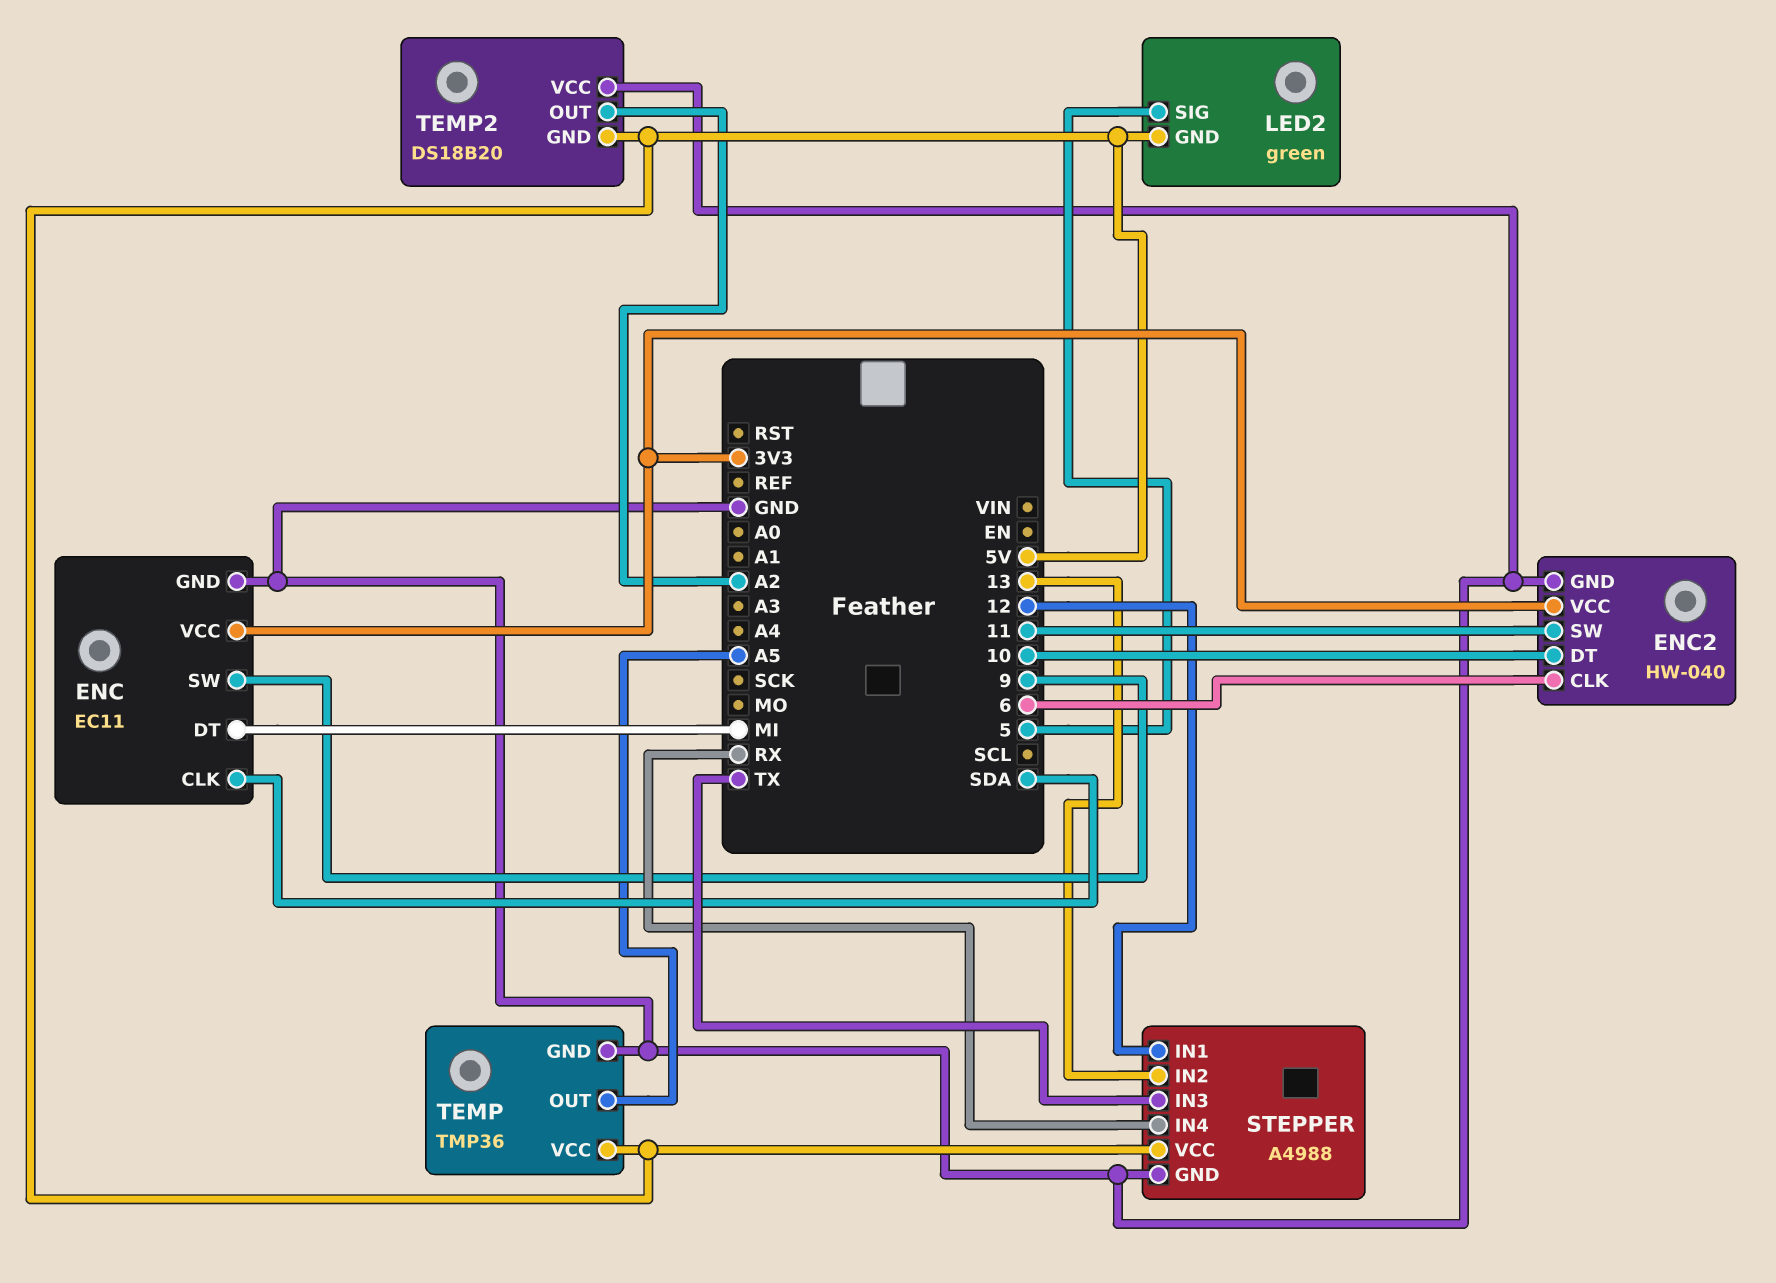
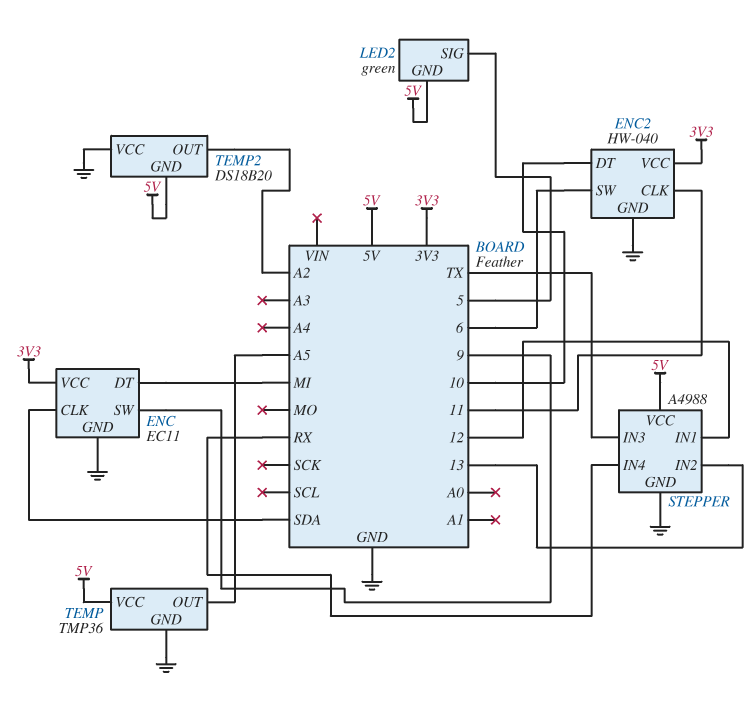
ENC2 pin CLK: 6 -> 11
ENC2 pin SW: 11 -> 6

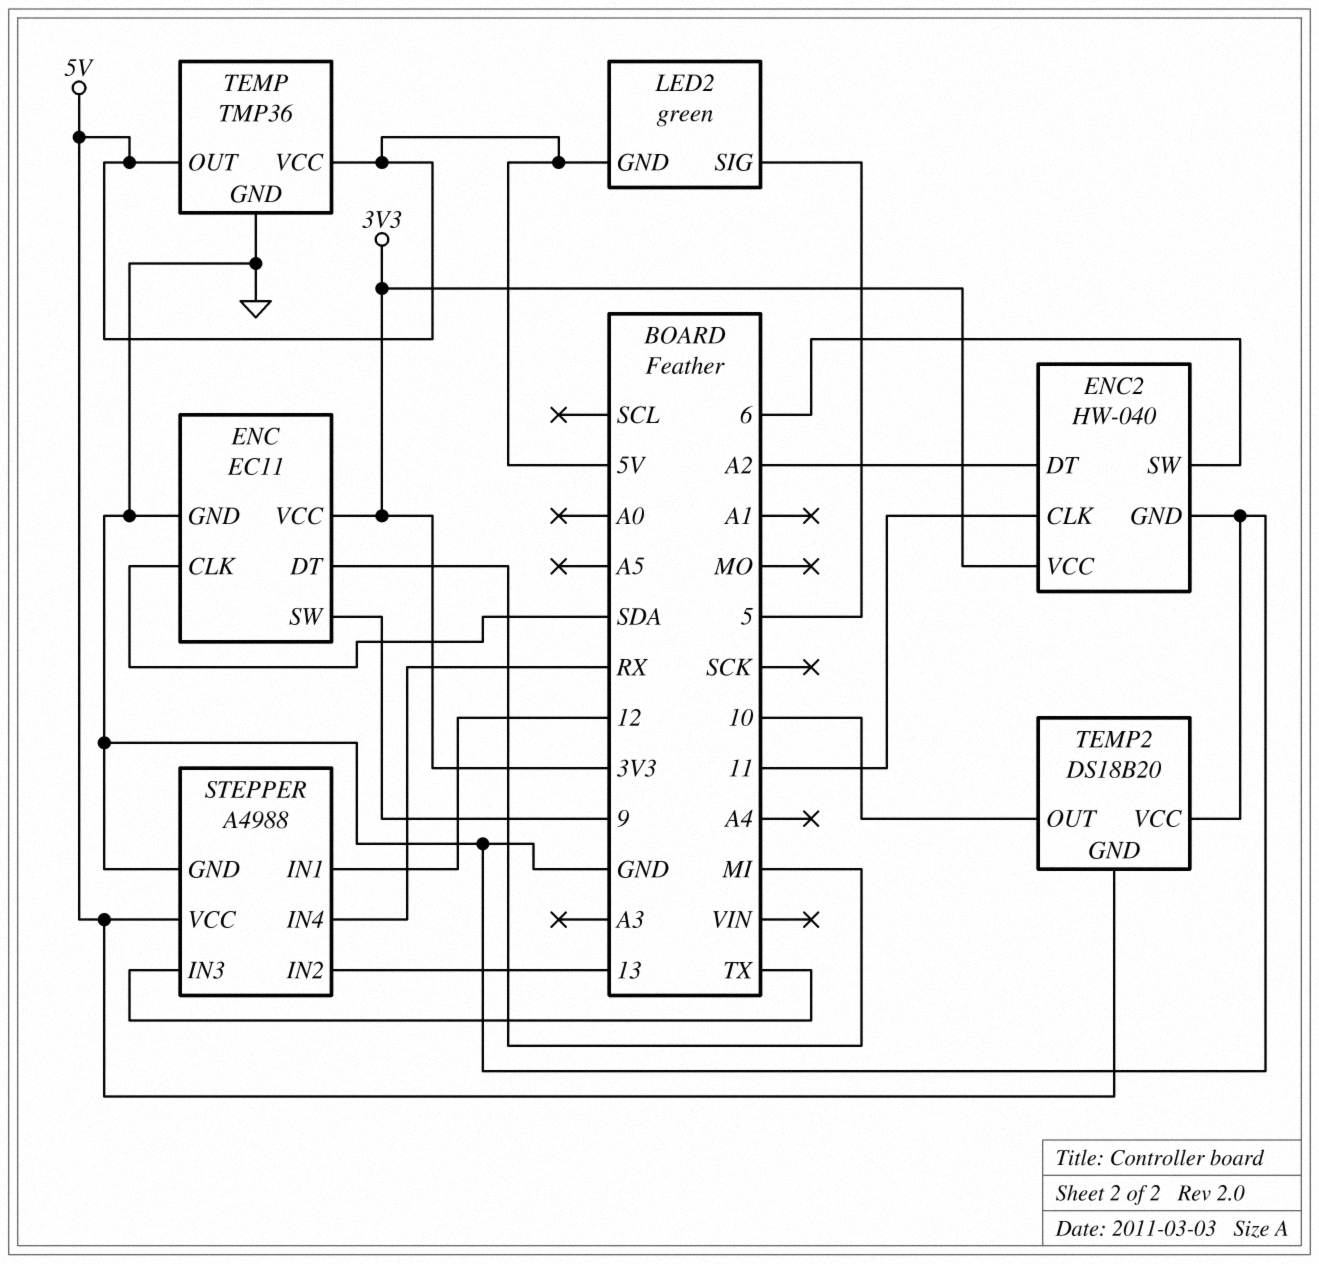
ENC2 pin DT: 10 -> A2
TEMP pin OUT: A5 -> 5V
TEMP2 pin OUT: A2 -> 10

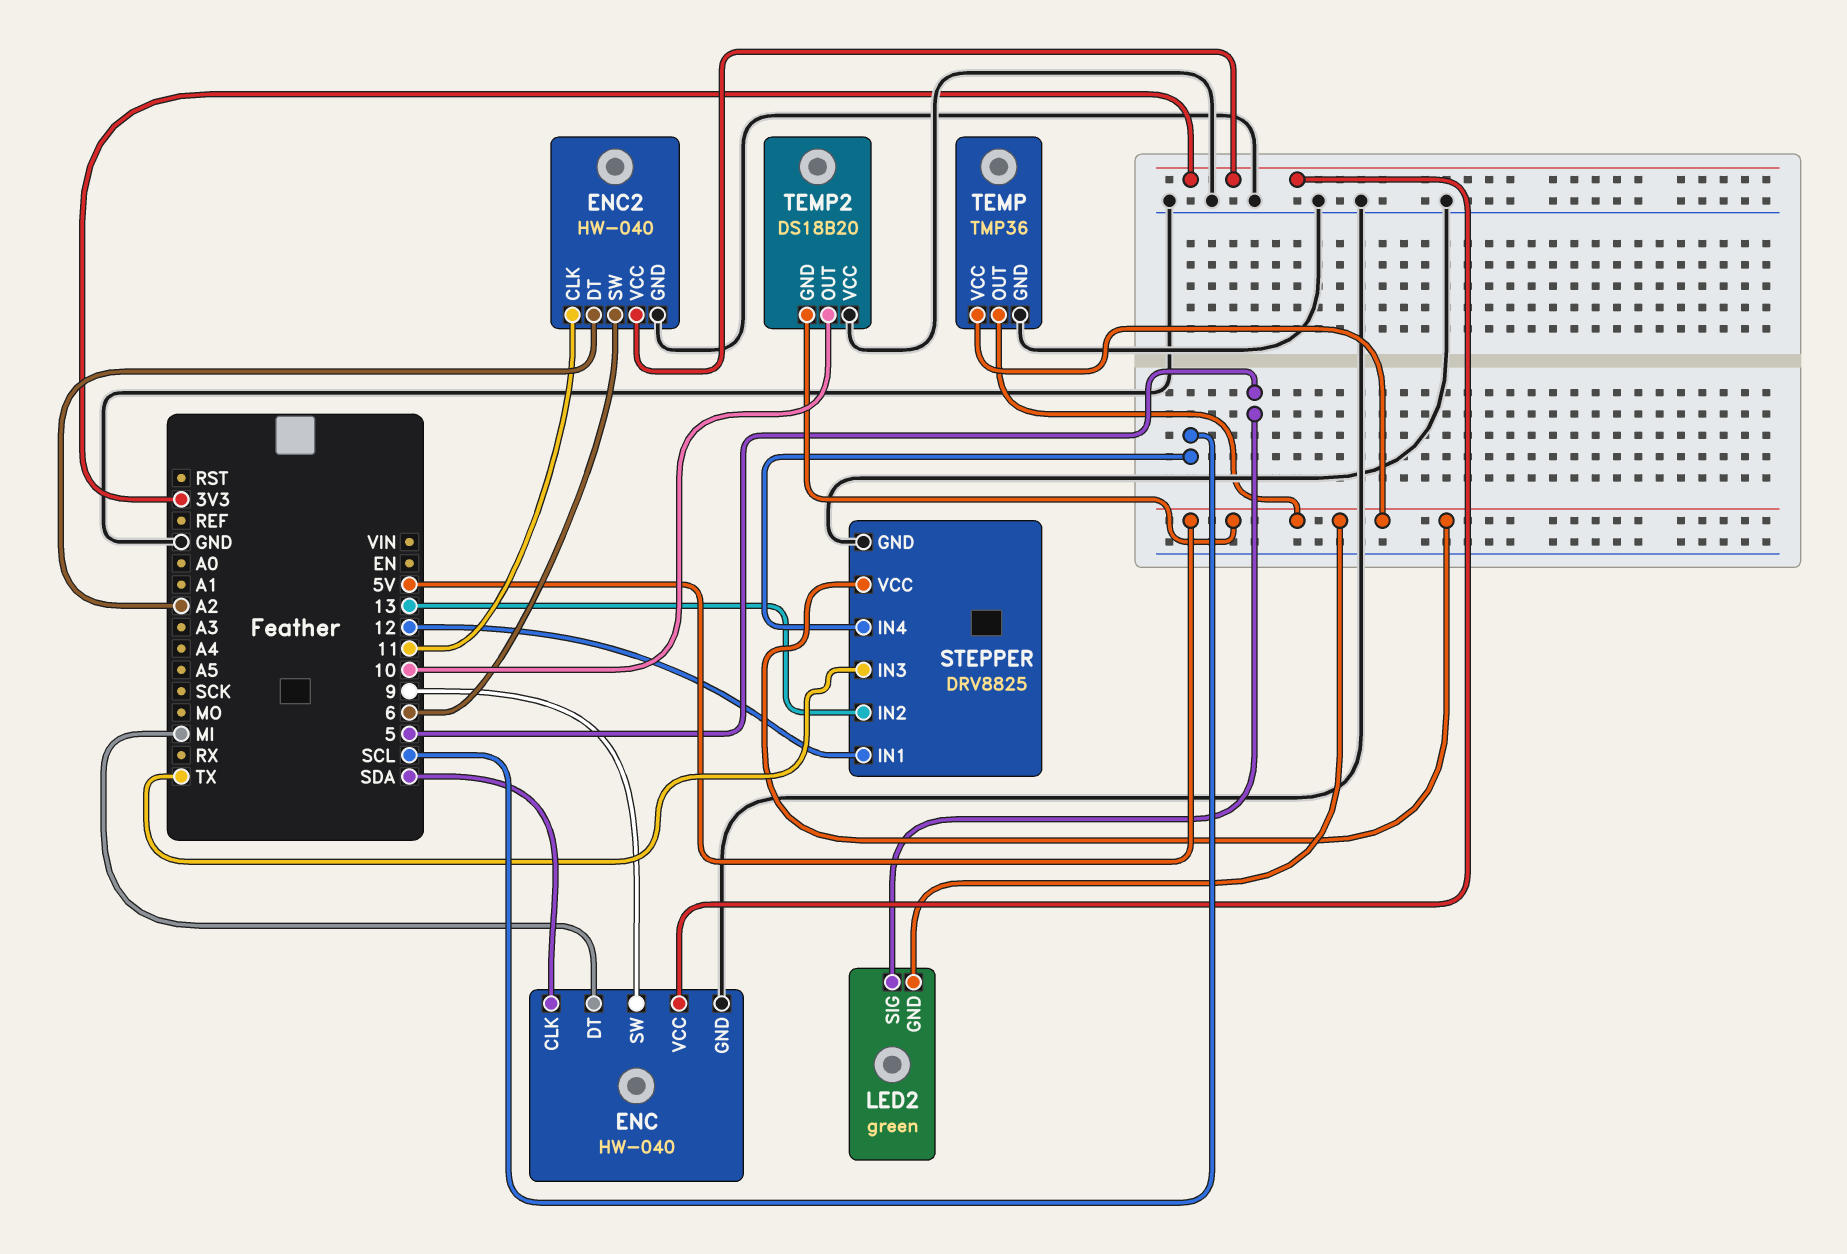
ENC: EC11 -> HW-040
STEPPER: A4988 -> DRV8825
STEPPER pin IN4: RX -> SCL

